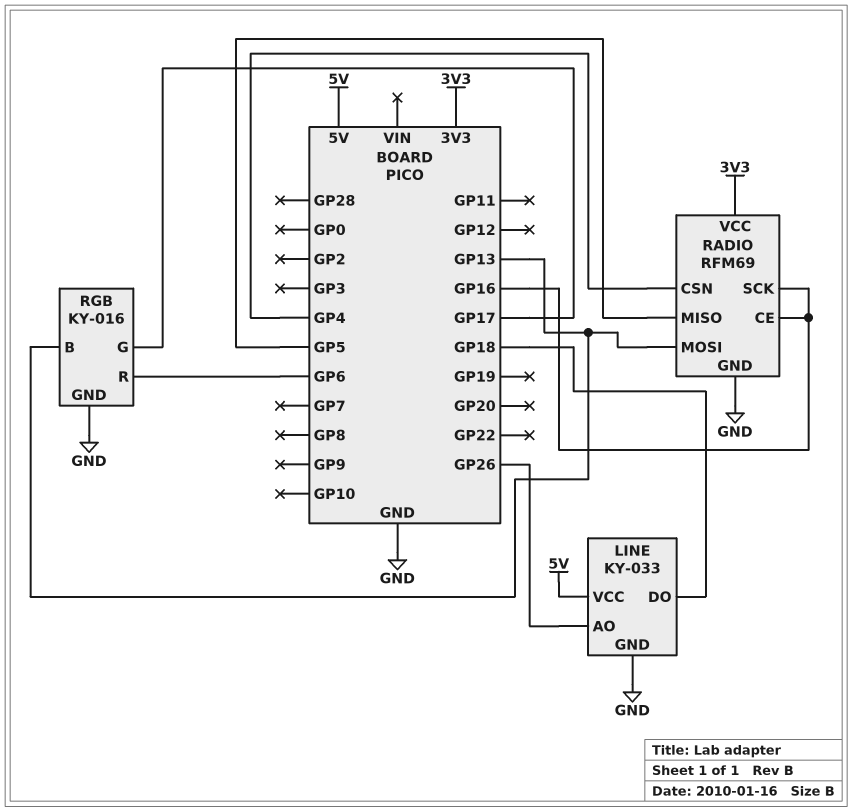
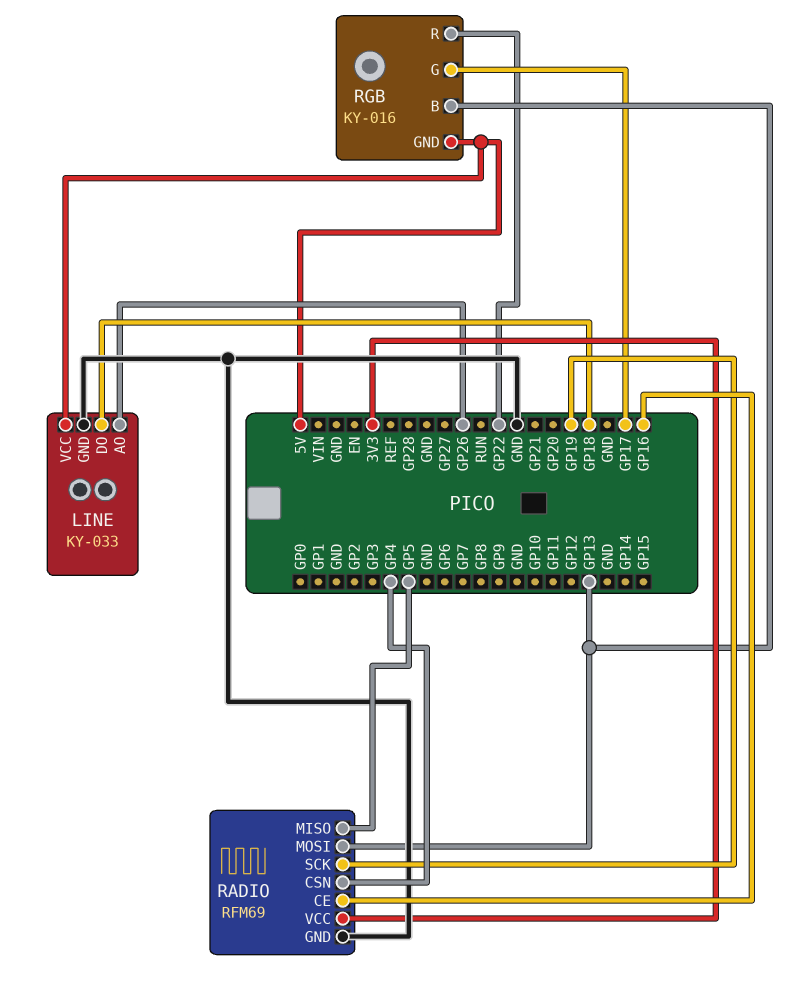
RADIO pin SCK: GP16 -> GP19
RGB pin GND: GND -> 5V
RGB pin R: GP6 -> GP22

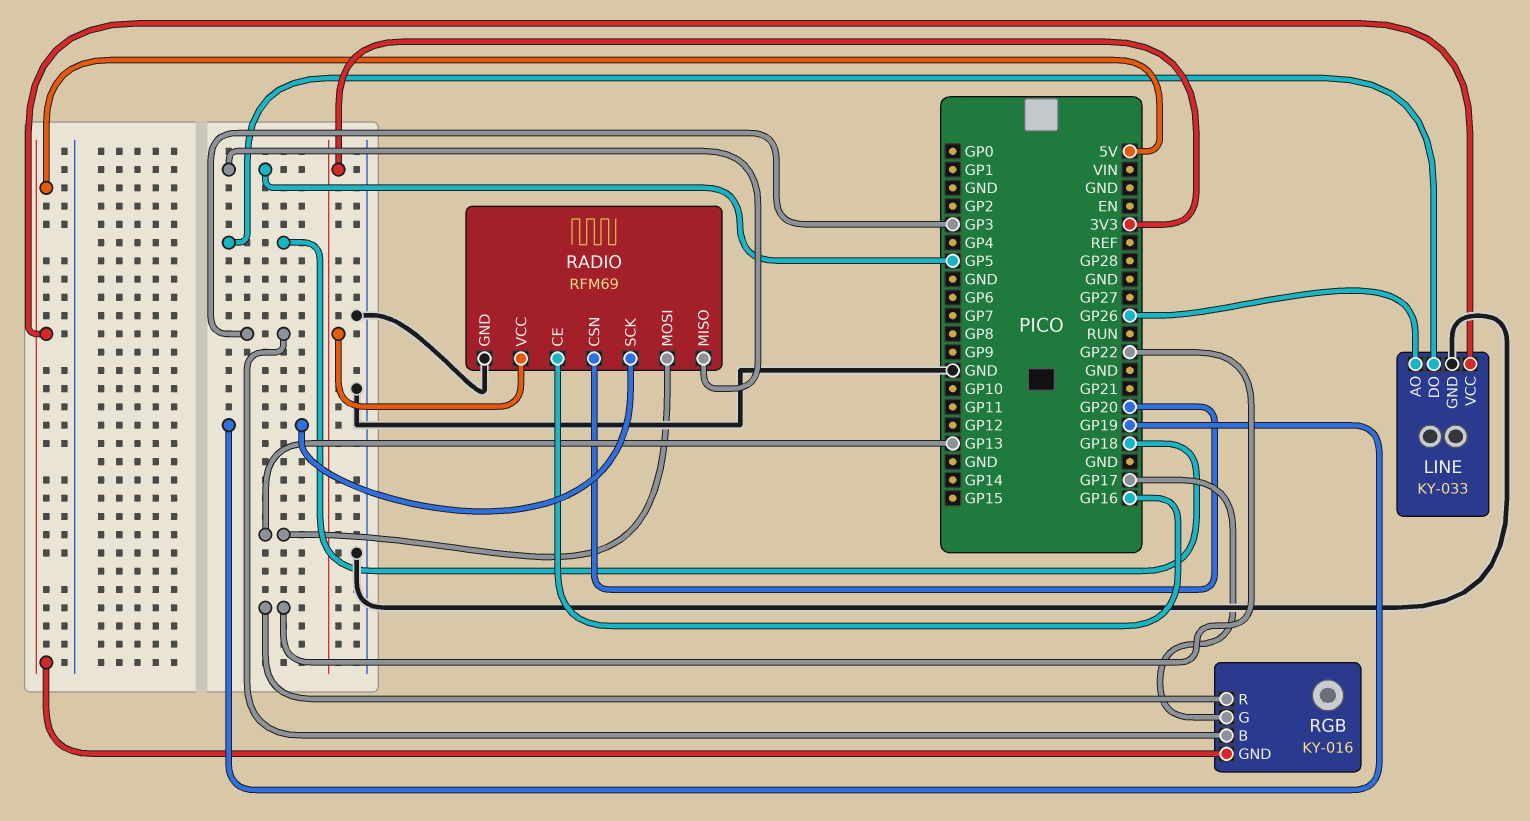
RADIO pin CSN: GP4 -> GP20
RGB pin B: GP13 -> GP3

